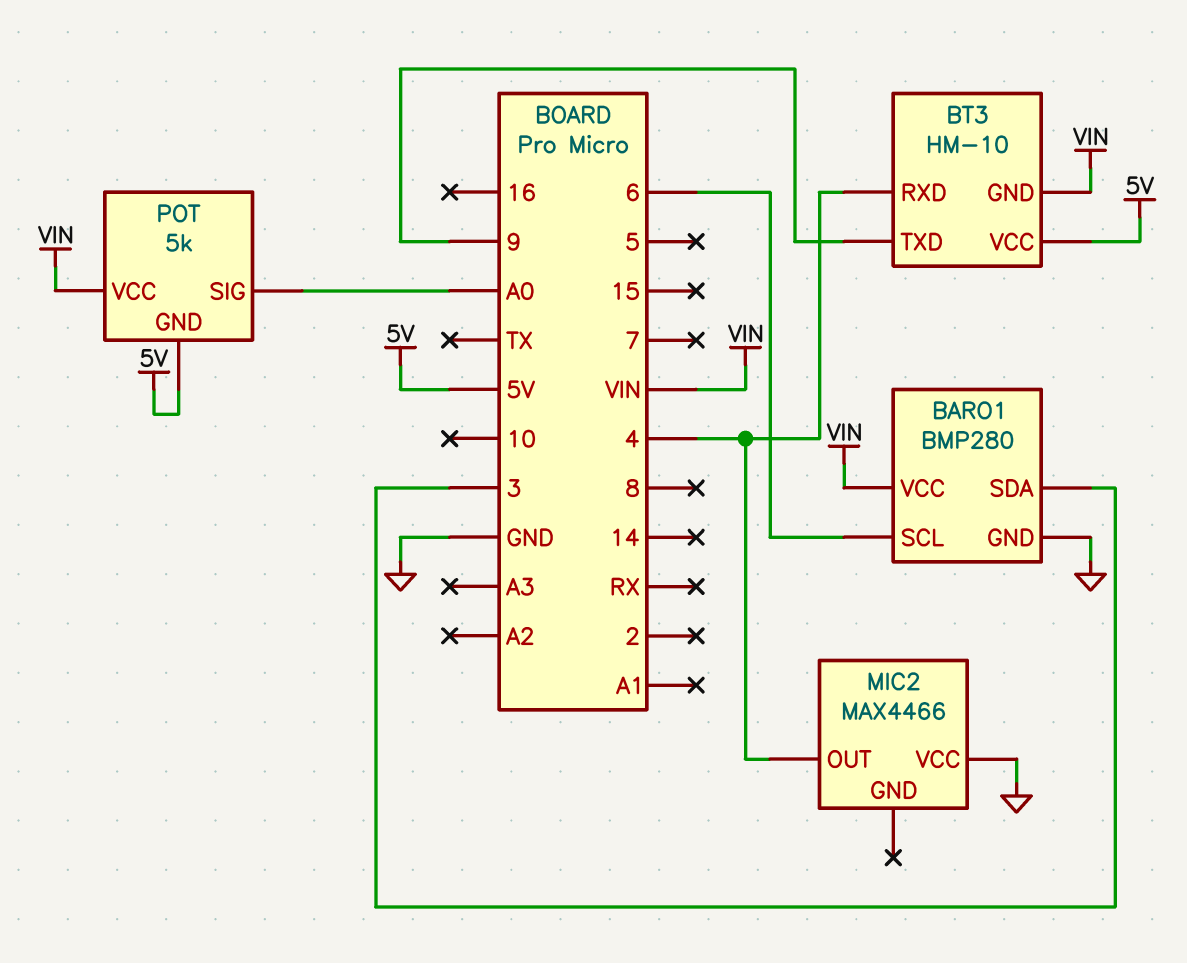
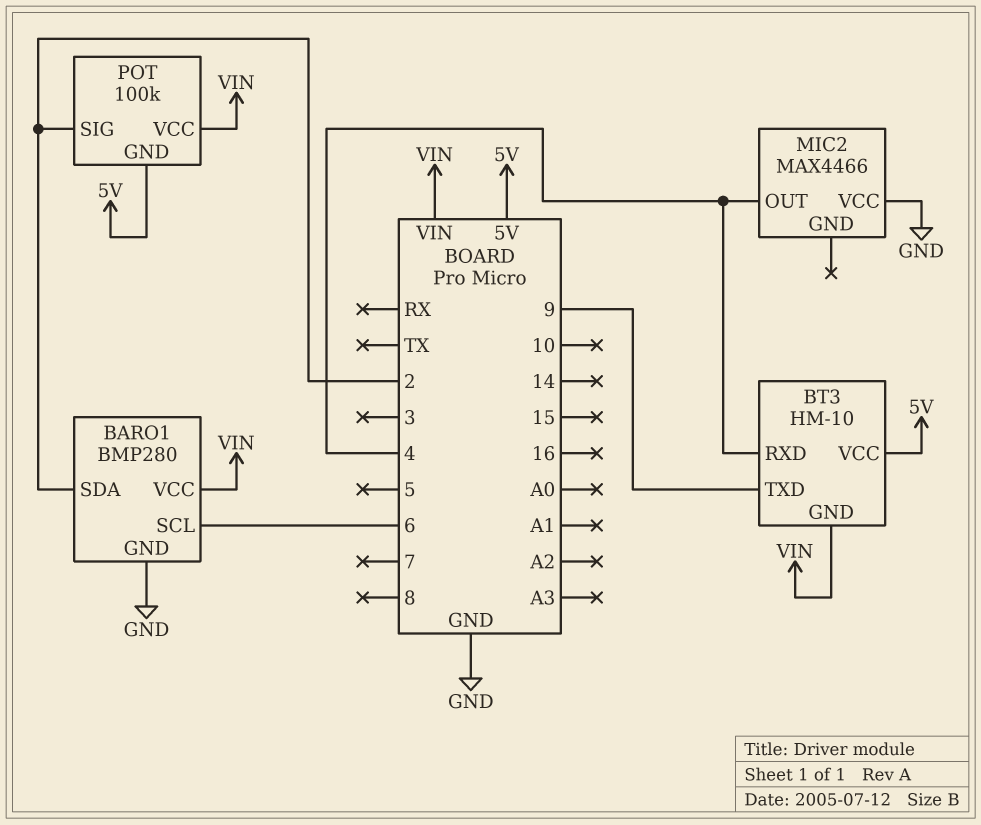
BARO1 pin SDA: 3 -> 2
POT: 5k -> 100k
POT pin SIG: A0 -> 2

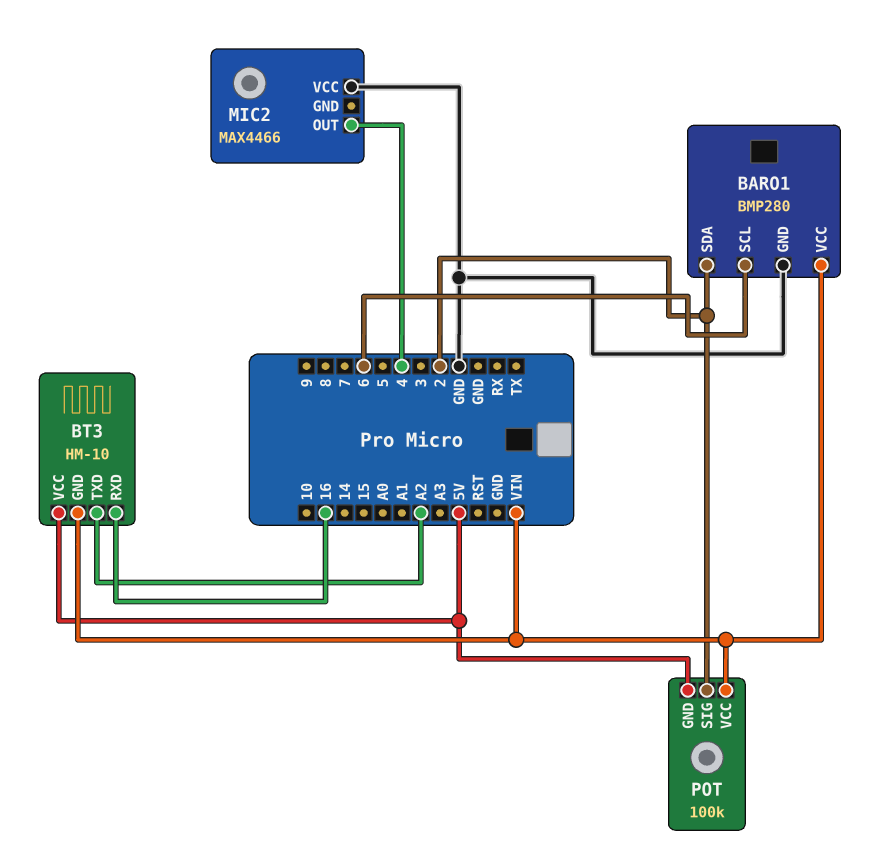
BT3 pin RXD: 4 -> 16
BT3 pin TXD: 9 -> A2

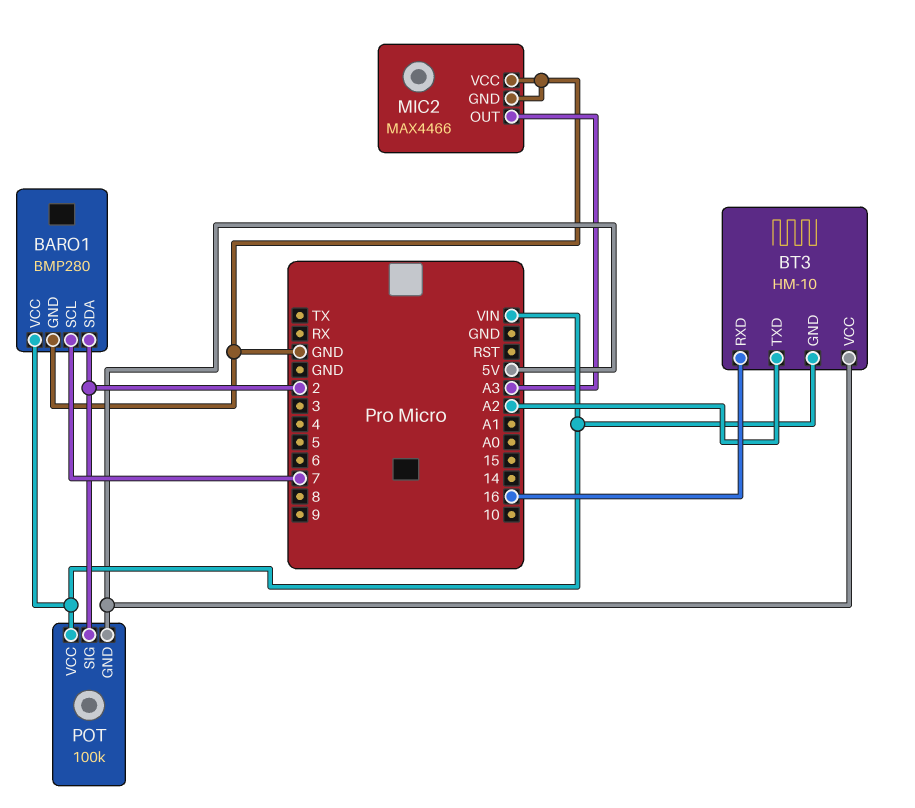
BARO1 pin SCL: 6 -> 7
MIC2 pin GND: none -> GND
MIC2 pin OUT: 4 -> A3

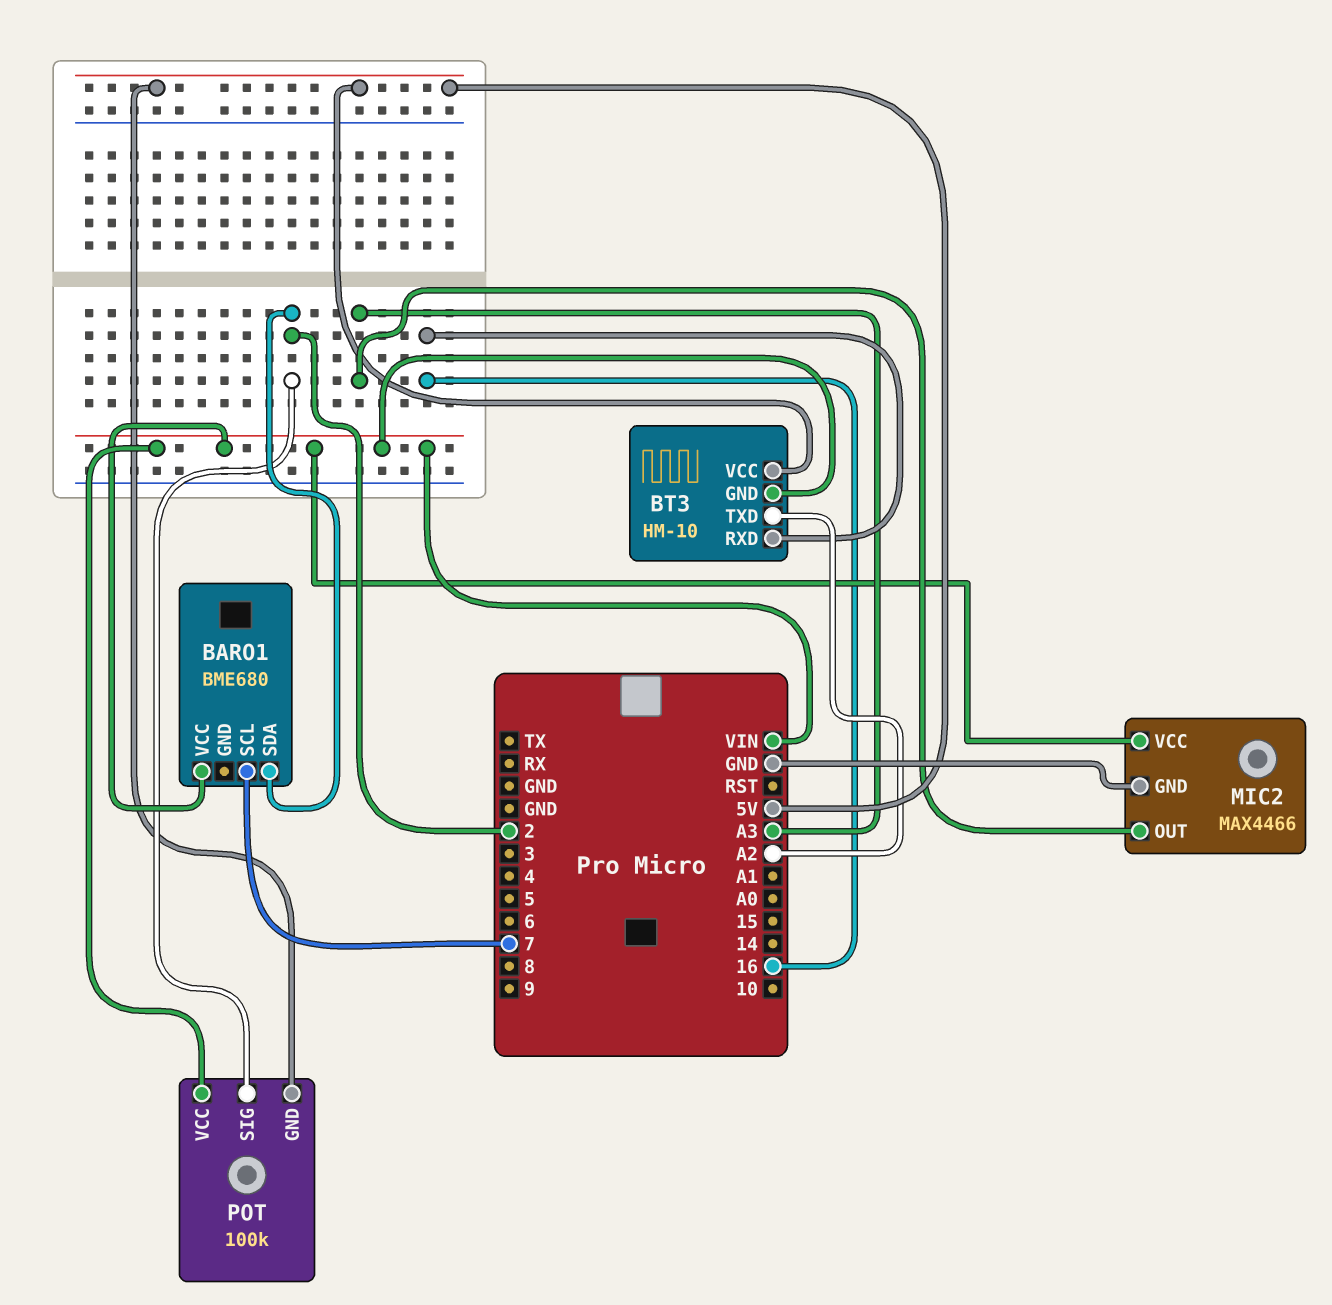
BARO1: BMP280 -> BME680
BARO1 pin GND: GND -> none
MIC2 pin VCC: GND -> VIN

